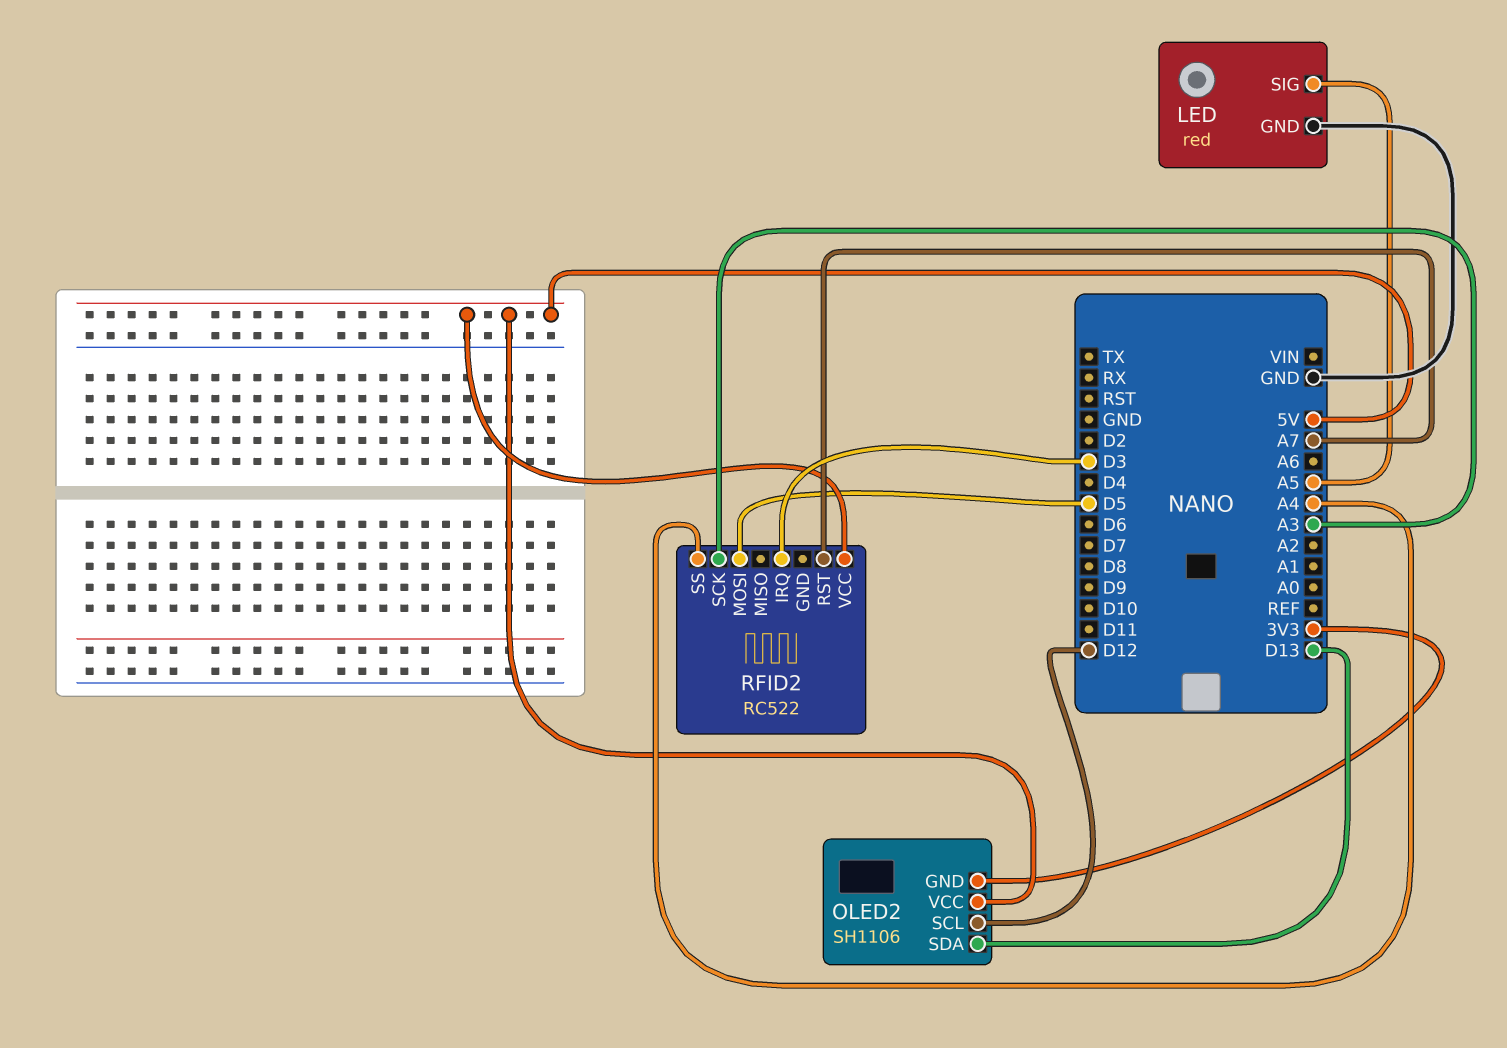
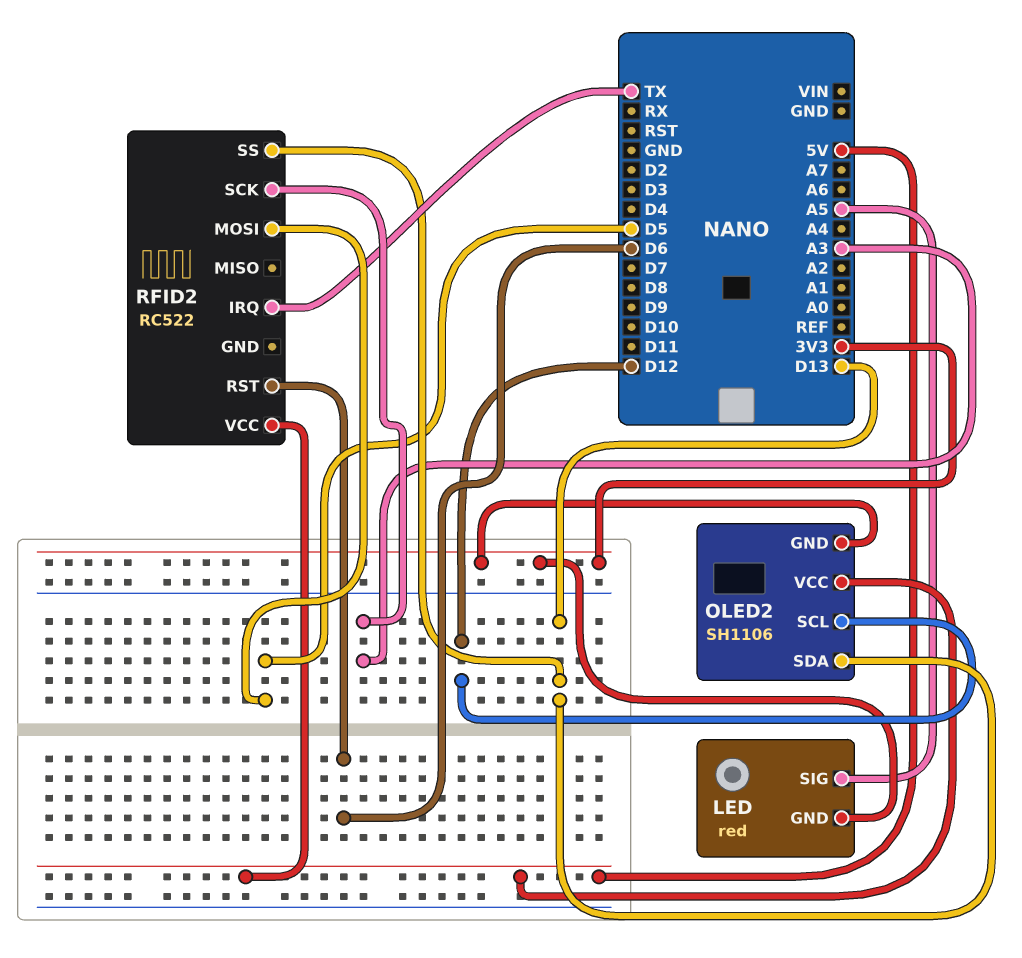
LED pin GND: GND -> 3V3
RFID2 pin IRQ: D3 -> TX
RFID2 pin RST: A7 -> D6
RFID2 pin SS: A4 -> D13

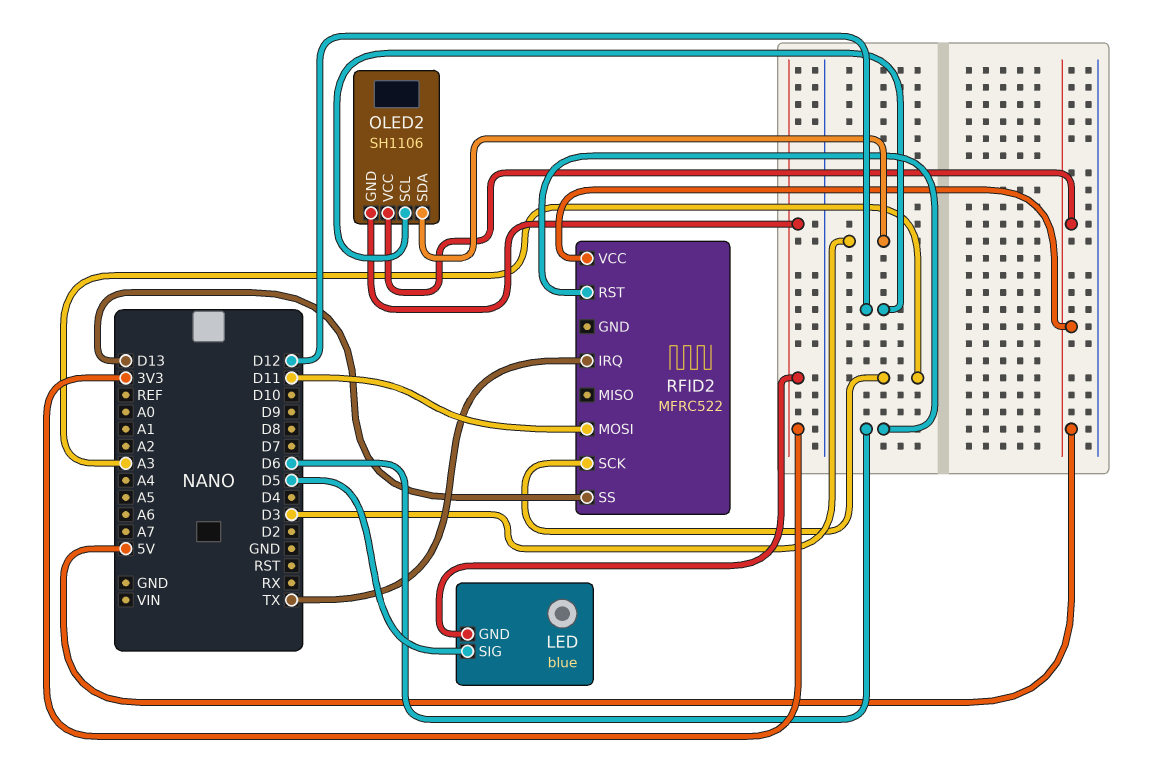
LED: red -> blue
LED pin SIG: A5 -> D5
OLED2 pin SDA: D13 -> D3
RFID2: RC522 -> MFRC522
RFID2 pin MOSI: D5 -> D11

